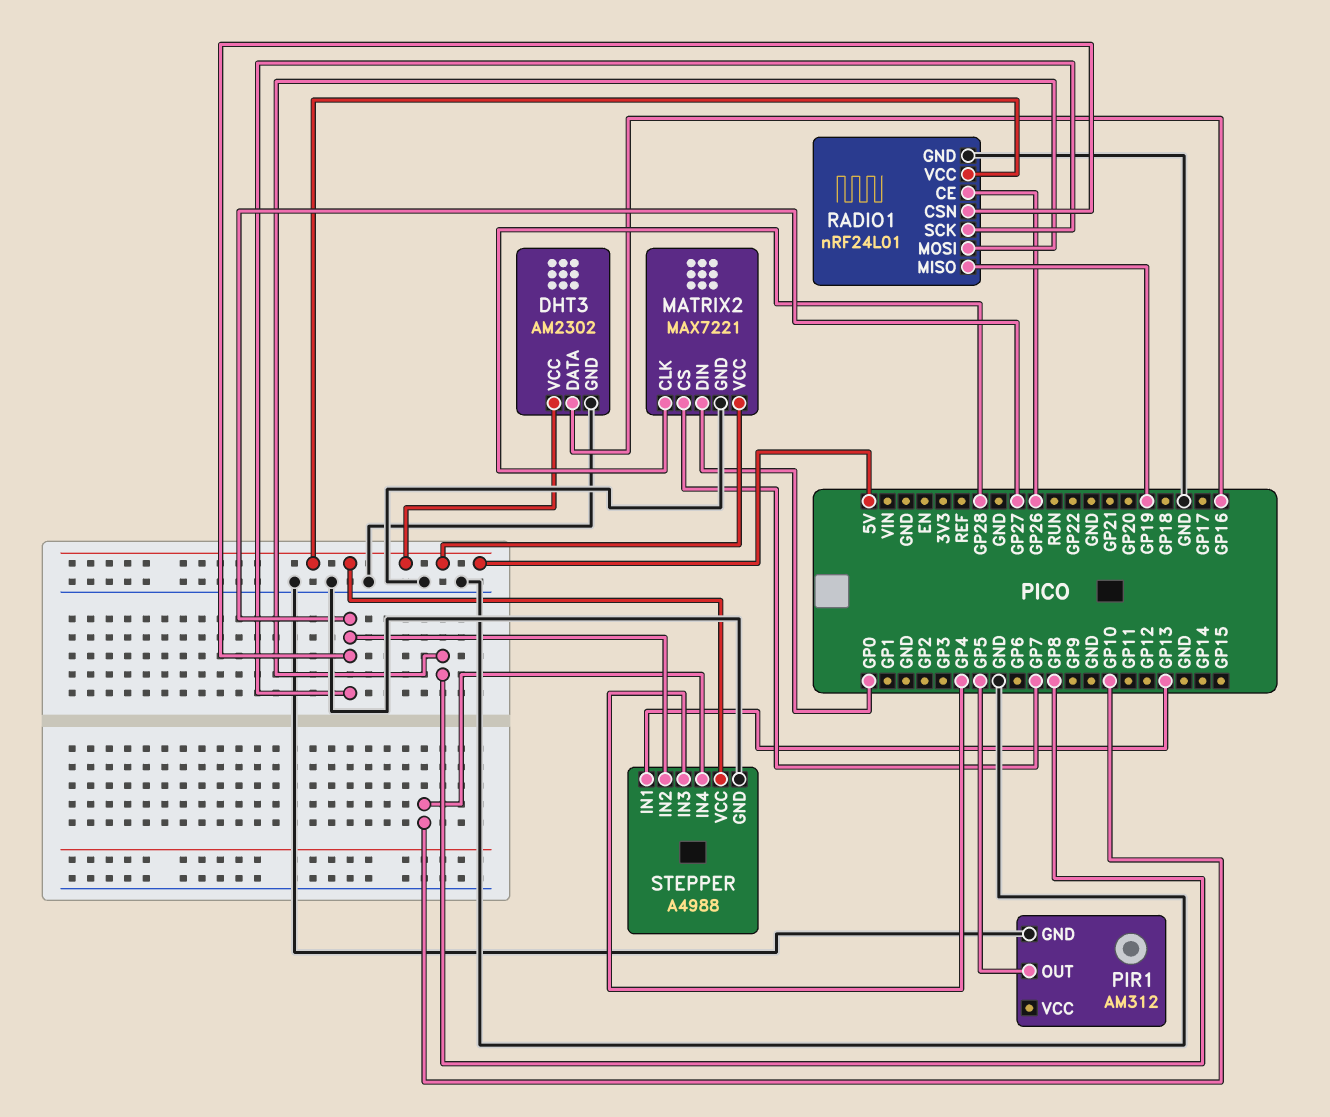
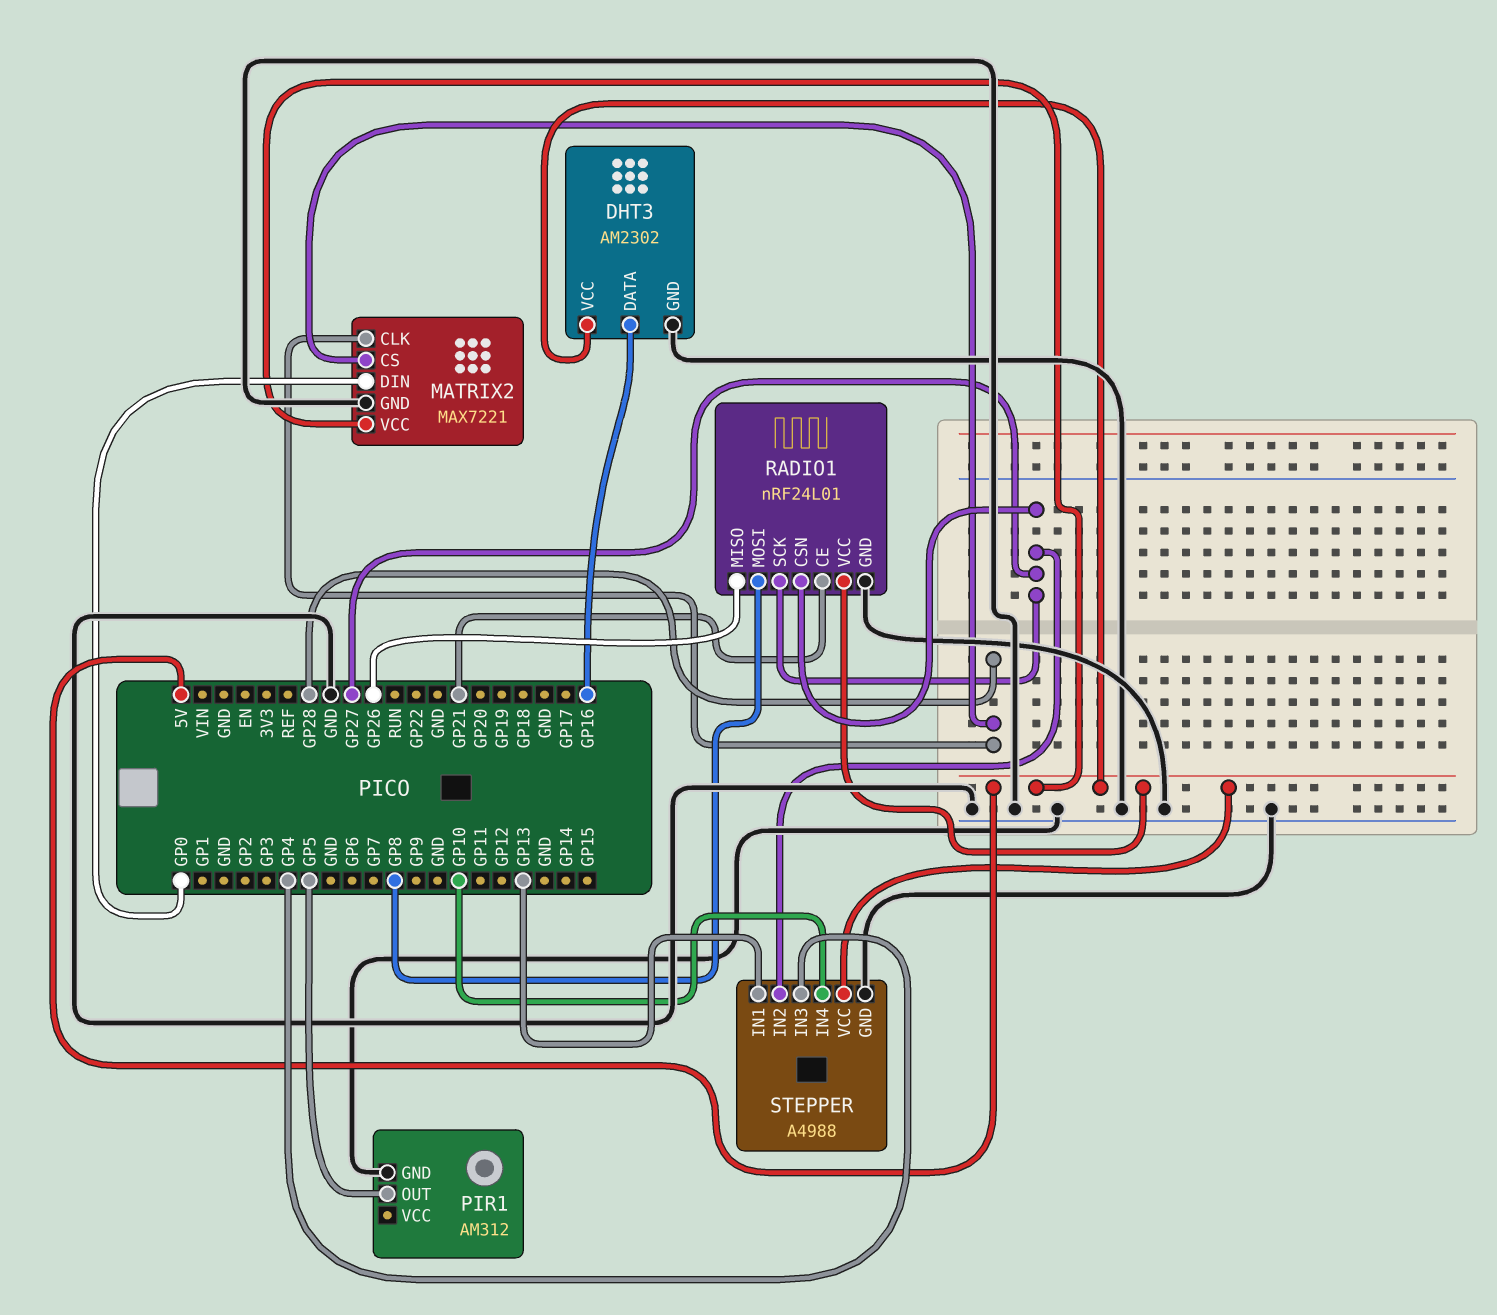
MATRIX2 pin CS: GP7 -> GP28
RADIO1 pin CE: GP26 -> GP21
RADIO1 pin MISO: GP19 -> GP26

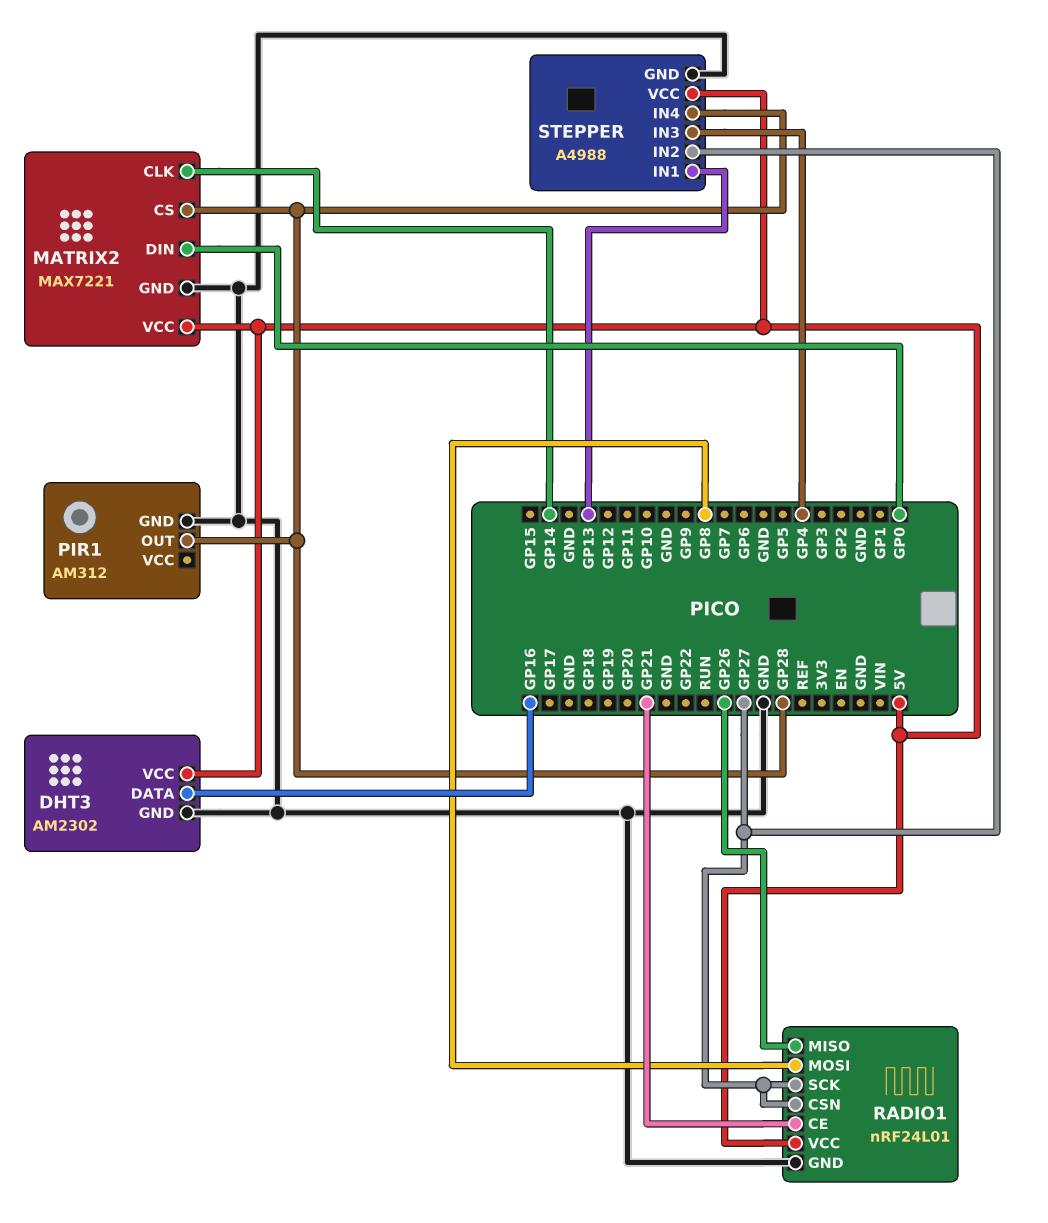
MATRIX2 pin CLK: GP28 -> GP14
PIR1 pin OUT: GP5 -> GP28
STEPPER pin IN4: GP10 -> GP28

